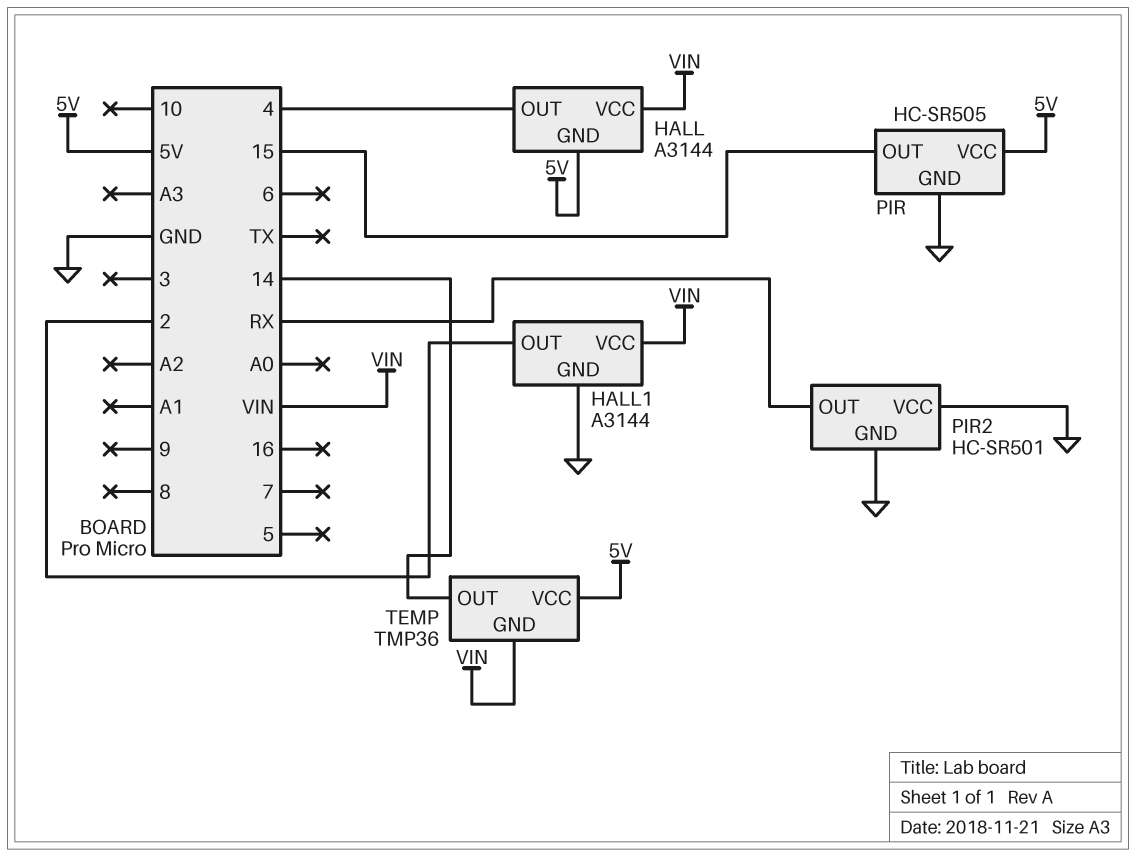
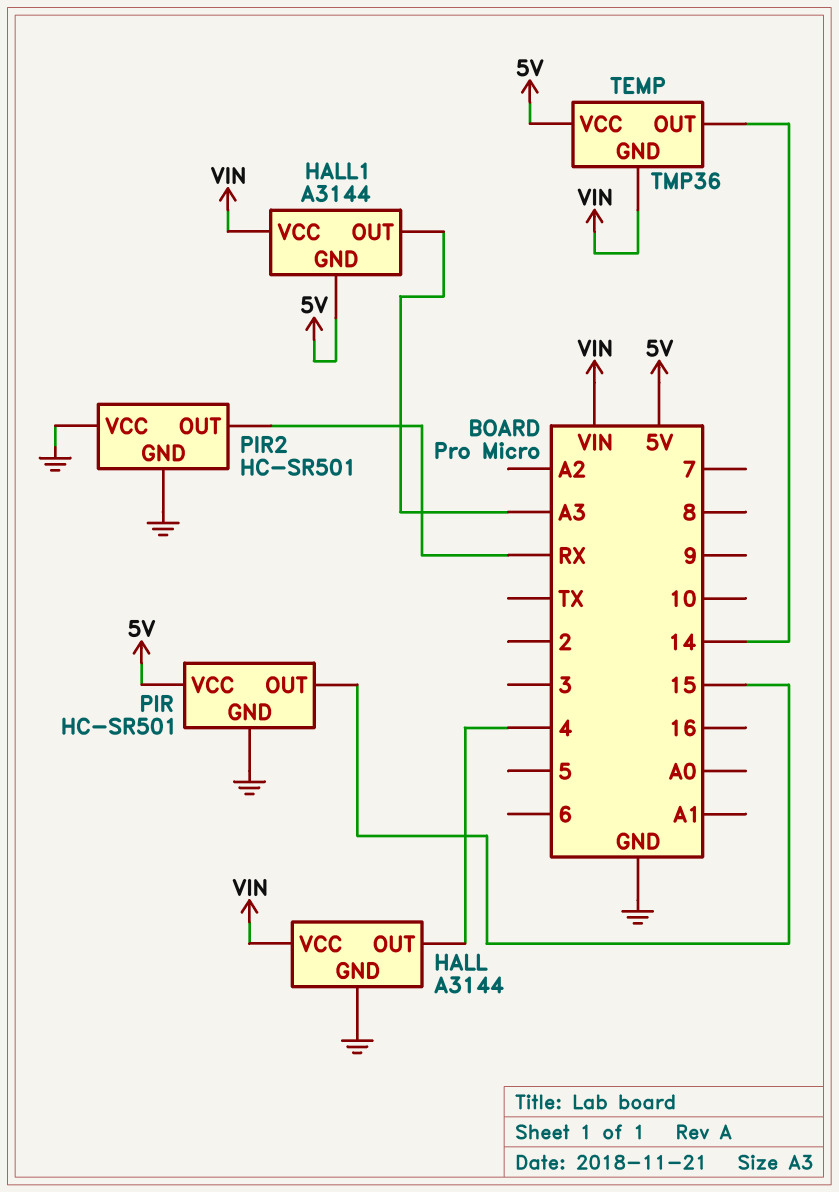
HALL pin GND: 5V -> GND
HALL1 pin GND: GND -> 5V
HALL1 pin OUT: 2 -> A3
PIR: HC-SR505 -> HC-SR501

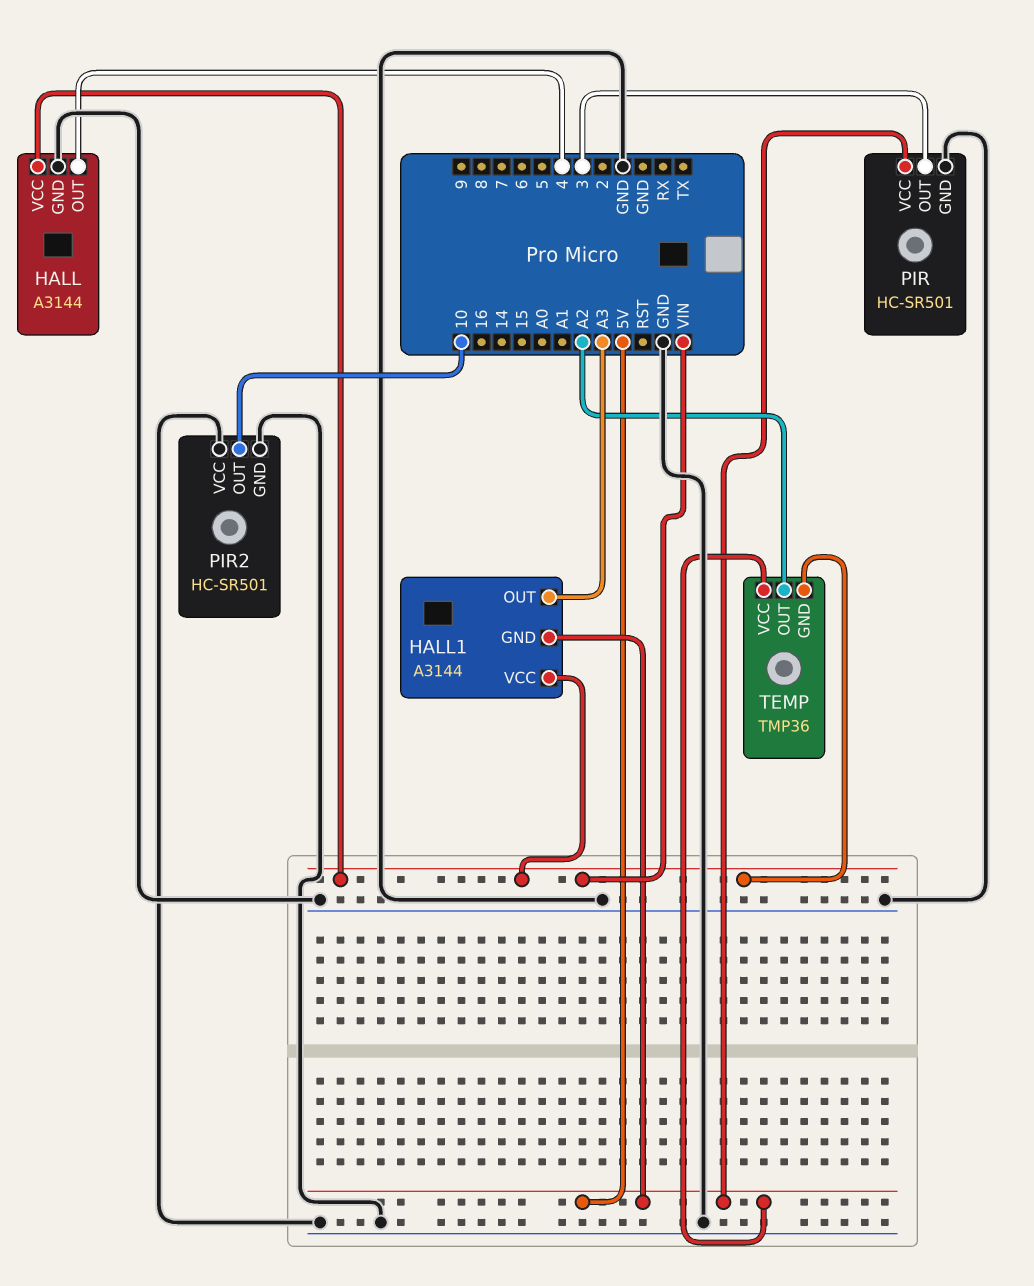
PIR pin OUT: 15 -> 3
PIR2 pin OUT: RX -> 10
TEMP pin OUT: 14 -> A2

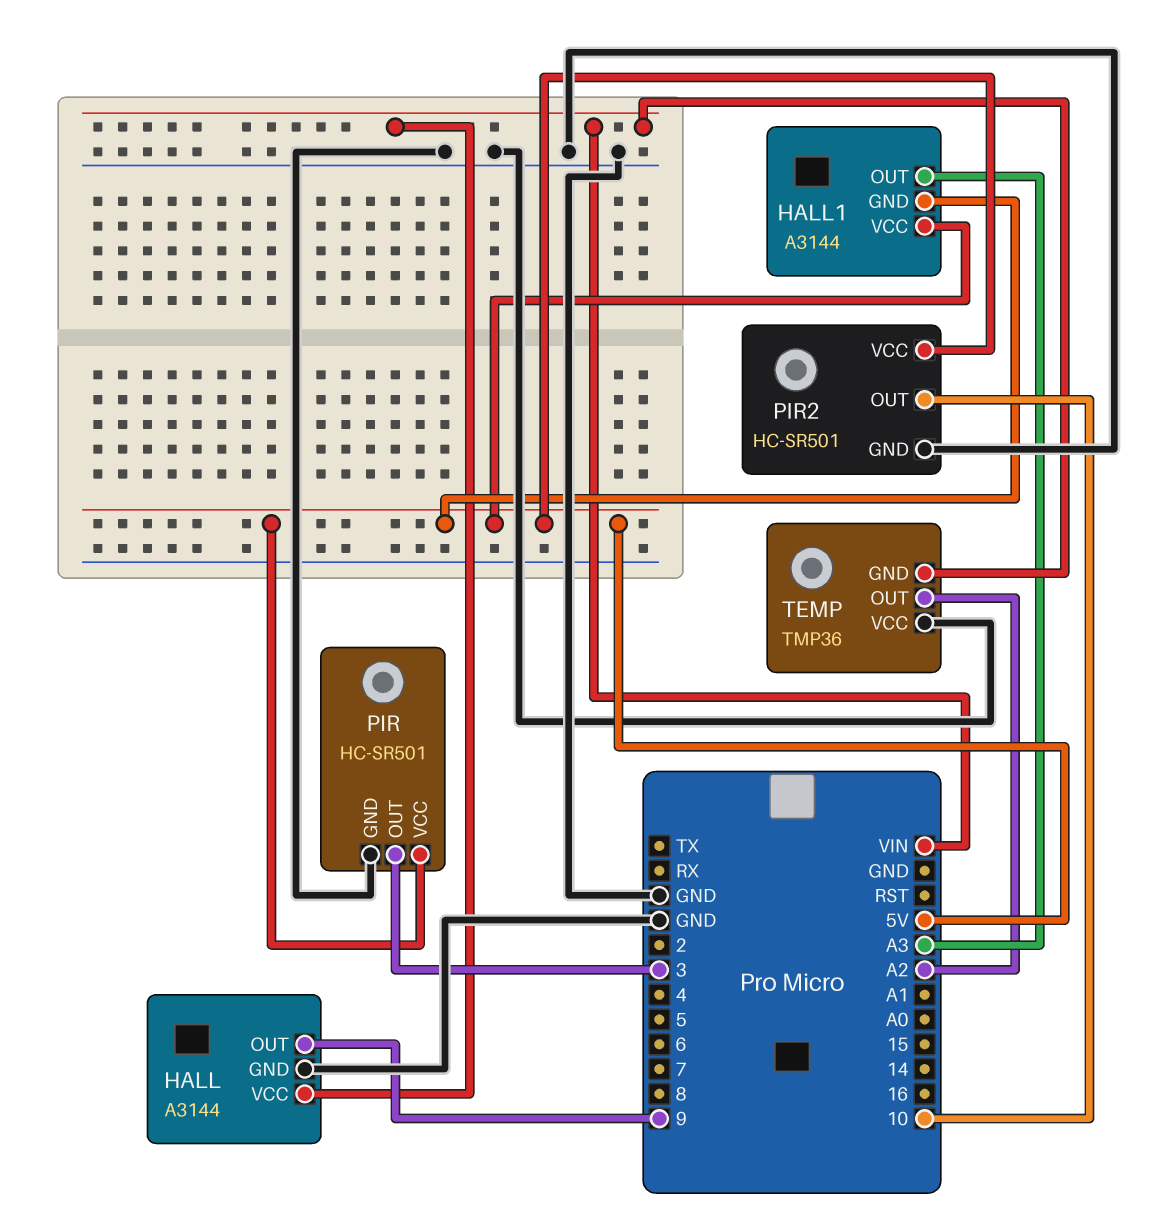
HALL pin OUT: 4 -> 9
HALL1 pin VCC: VIN -> 5V
PIR2 pin VCC: GND -> 5V
TEMP pin VCC: 5V -> GND

